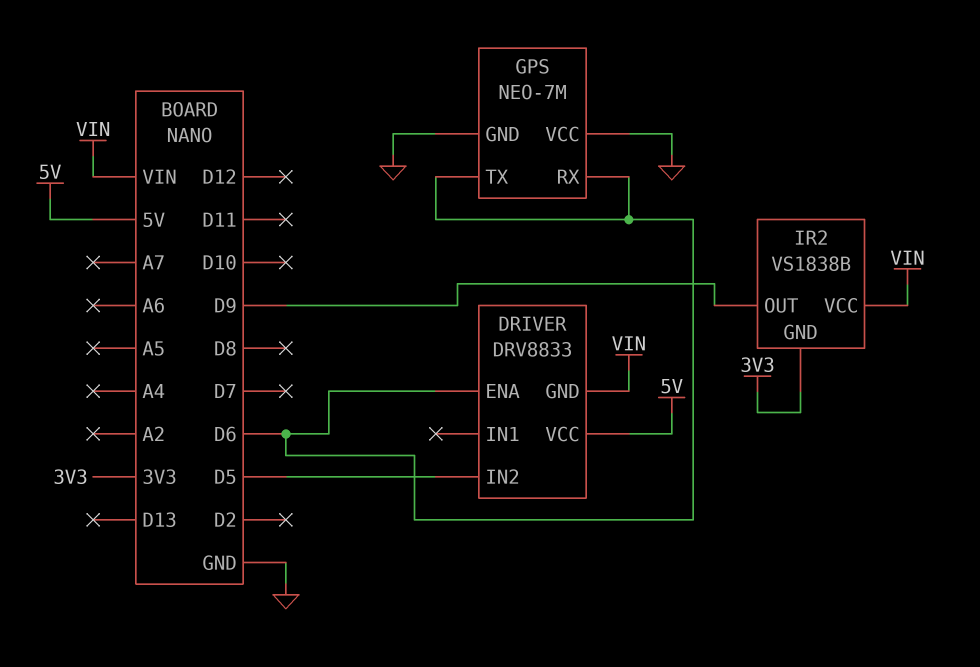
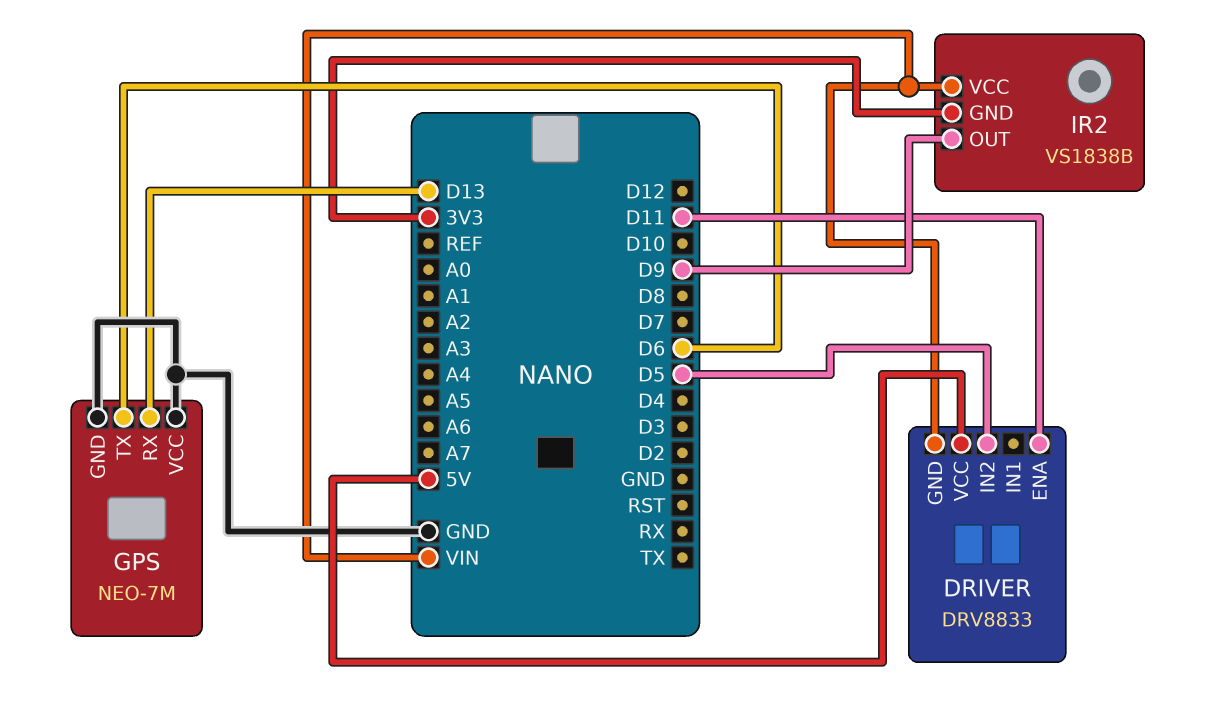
DRIVER pin ENA: D6 -> D11
GPS pin RX: D6 -> D13

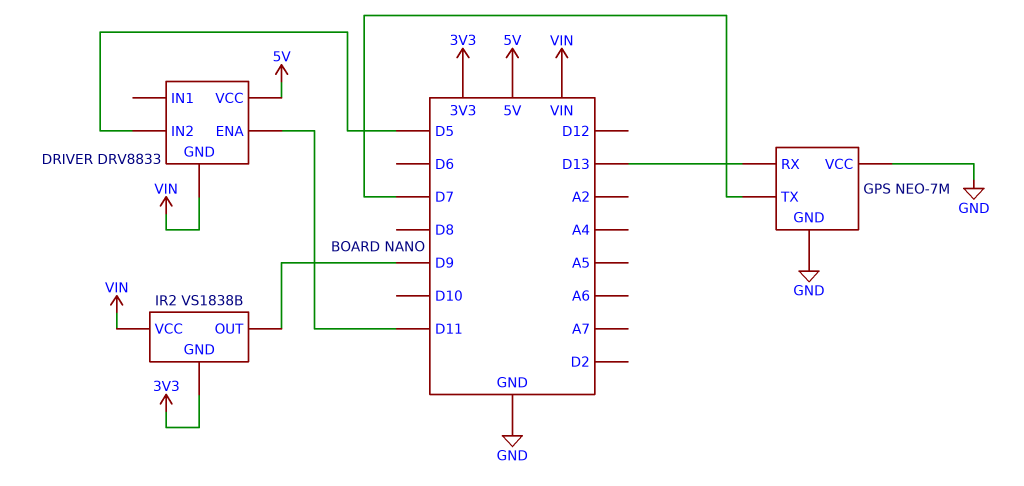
GPS pin TX: D6 -> D7

